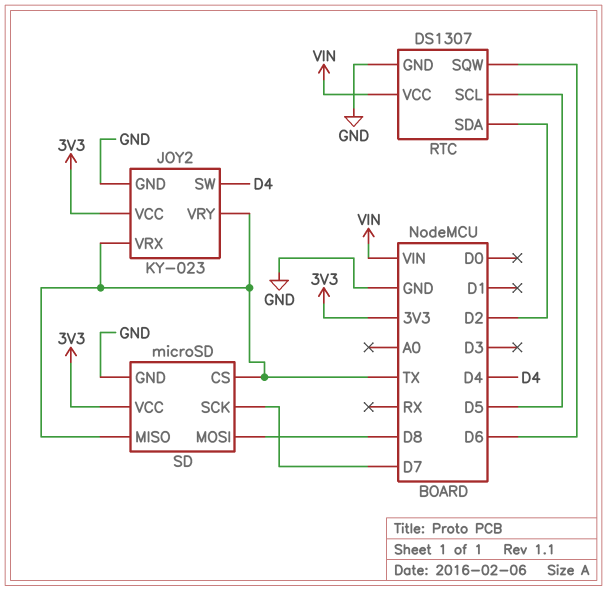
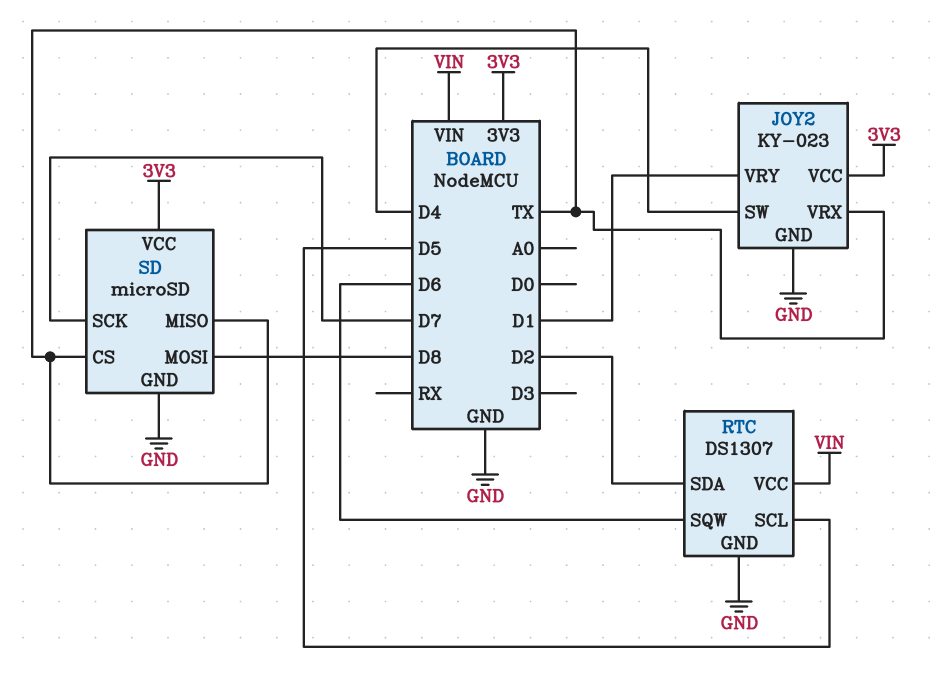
JOY2 pin VRY: TX -> D1

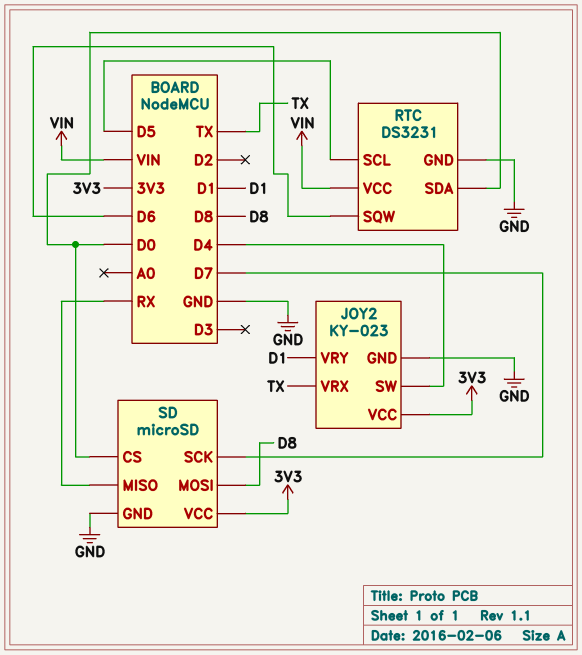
RTC: DS1307 -> DS3231
RTC pin SDA: D2 -> D0
SD pin CS: TX -> D0
SD pin MISO: TX -> RX

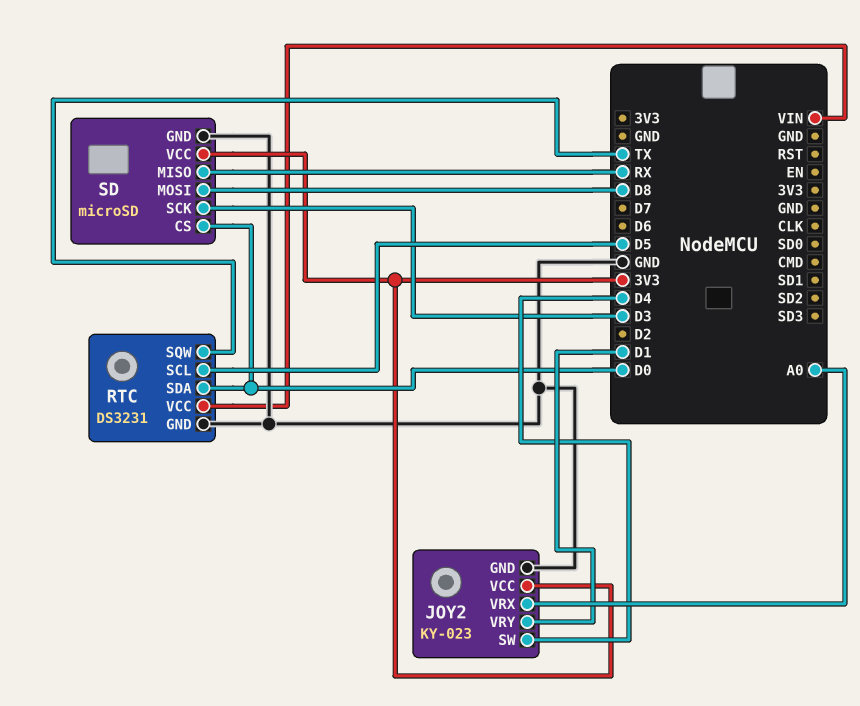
JOY2 pin VRX: TX -> A0
RTC pin SQW: D6 -> TX
SD pin SCK: D7 -> D3

